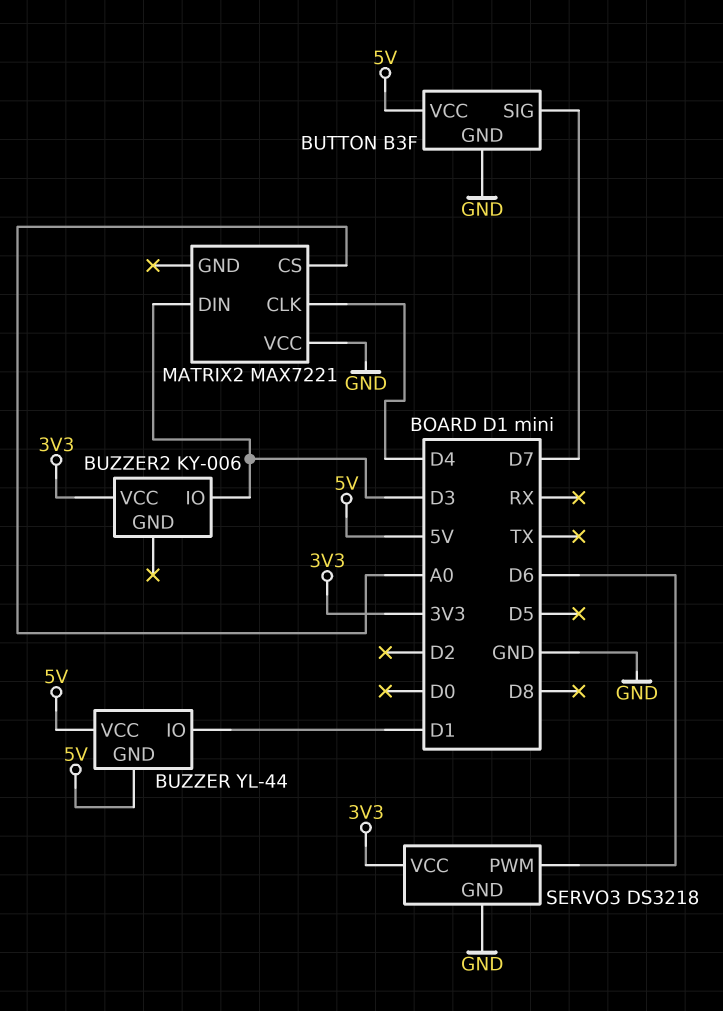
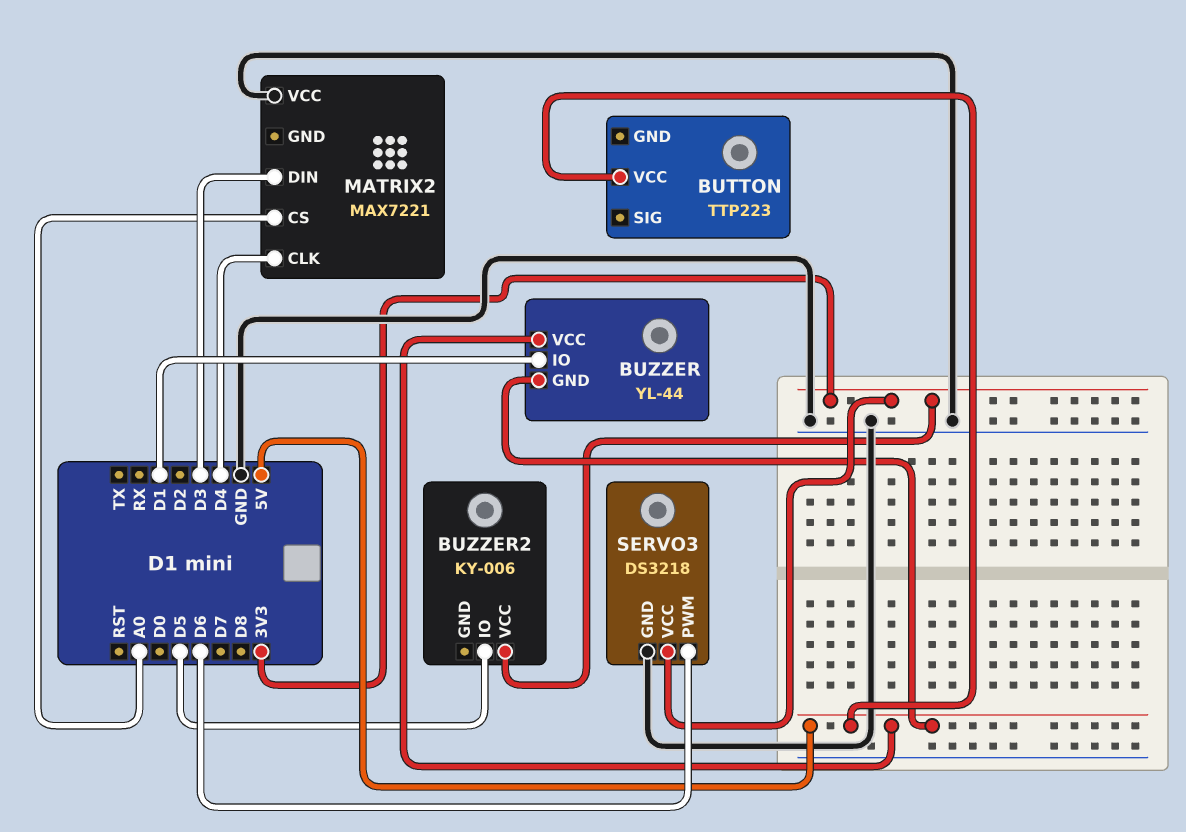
BUTTON: B3F -> TTP223
BUTTON pin GND: GND -> none
BUTTON pin SIG: D7 -> none
BUZZER2 pin IO: D3 -> D5

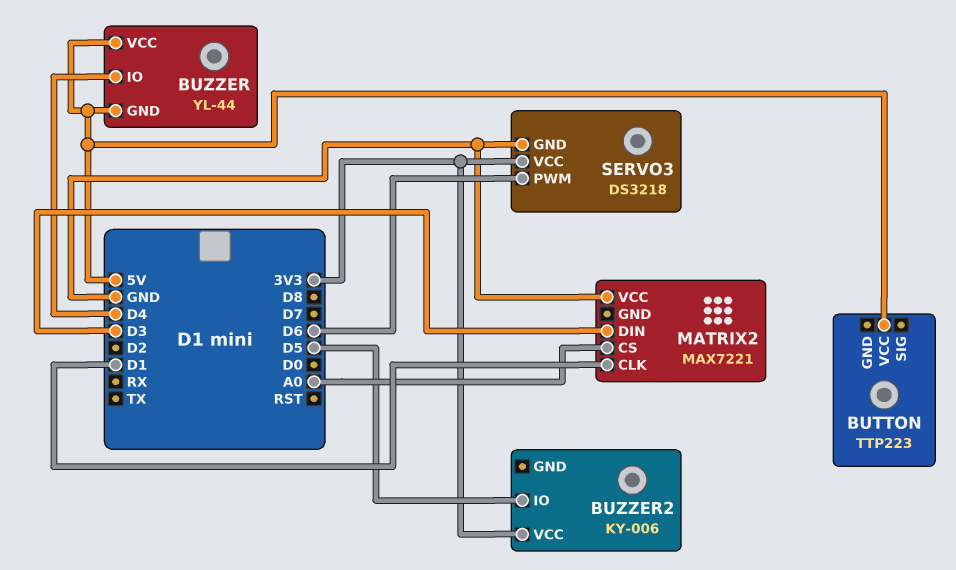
BUZZER pin IO: D1 -> D4
MATRIX2 pin CLK: D4 -> D1

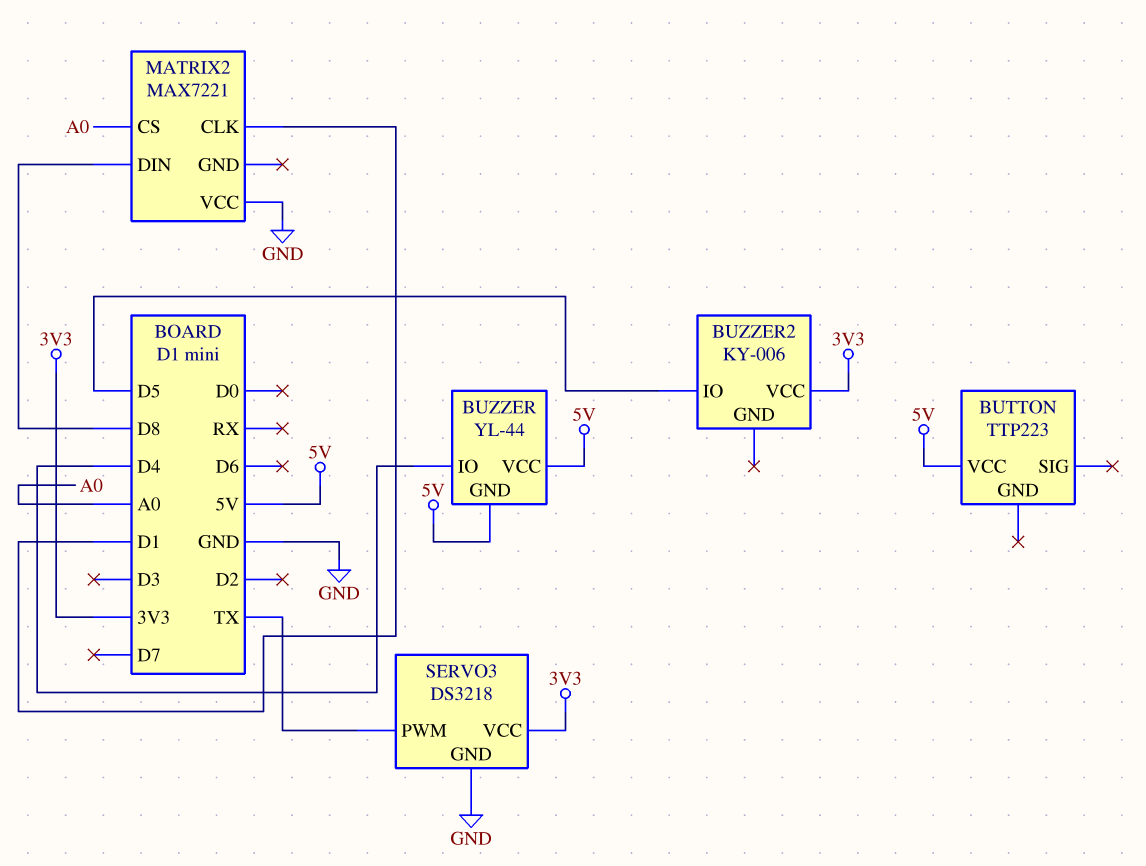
MATRIX2 pin DIN: D3 -> D8
SERVO3 pin PWM: D6 -> TX

